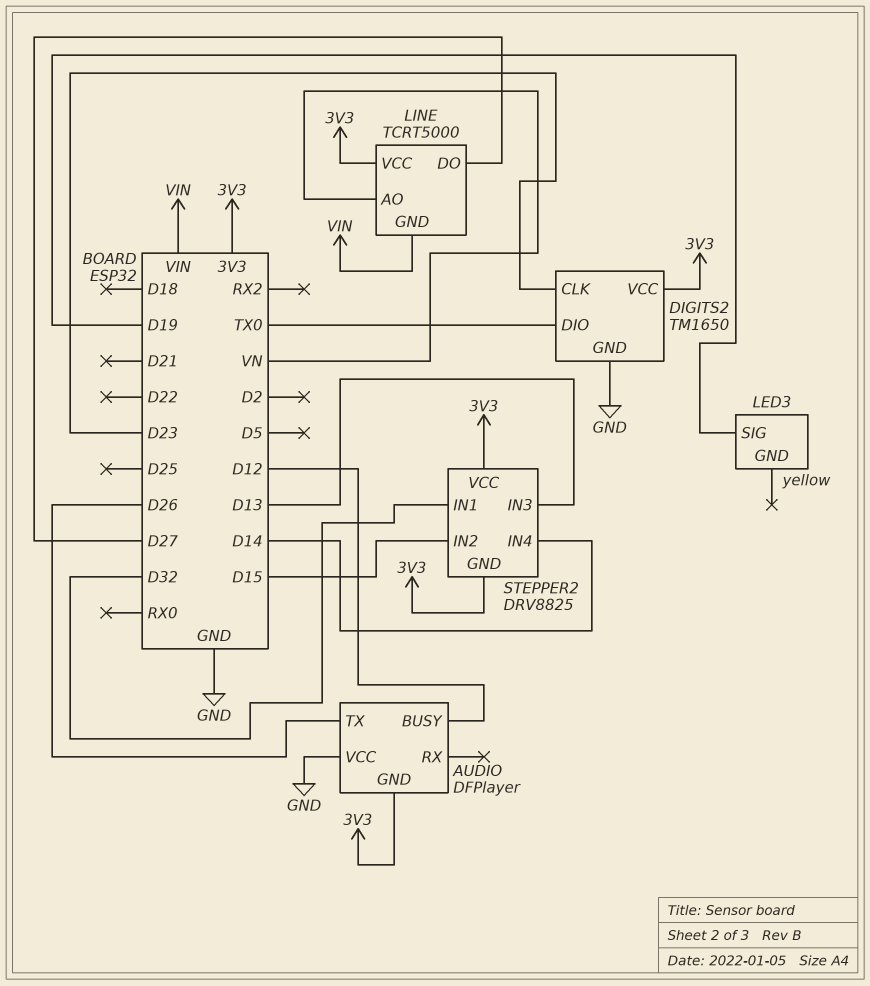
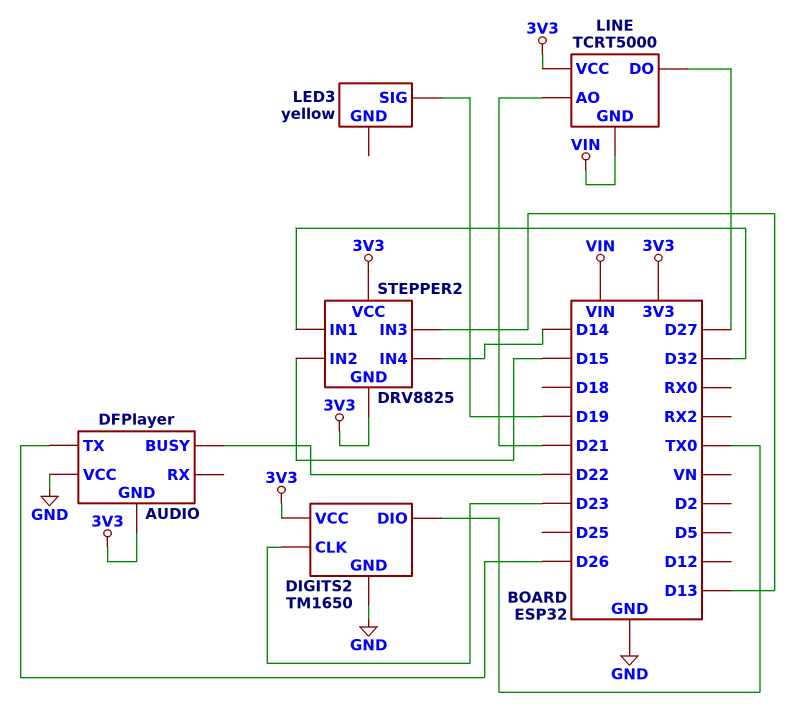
AUDIO pin BUSY: D12 -> D22
LINE pin AO: VN -> D21

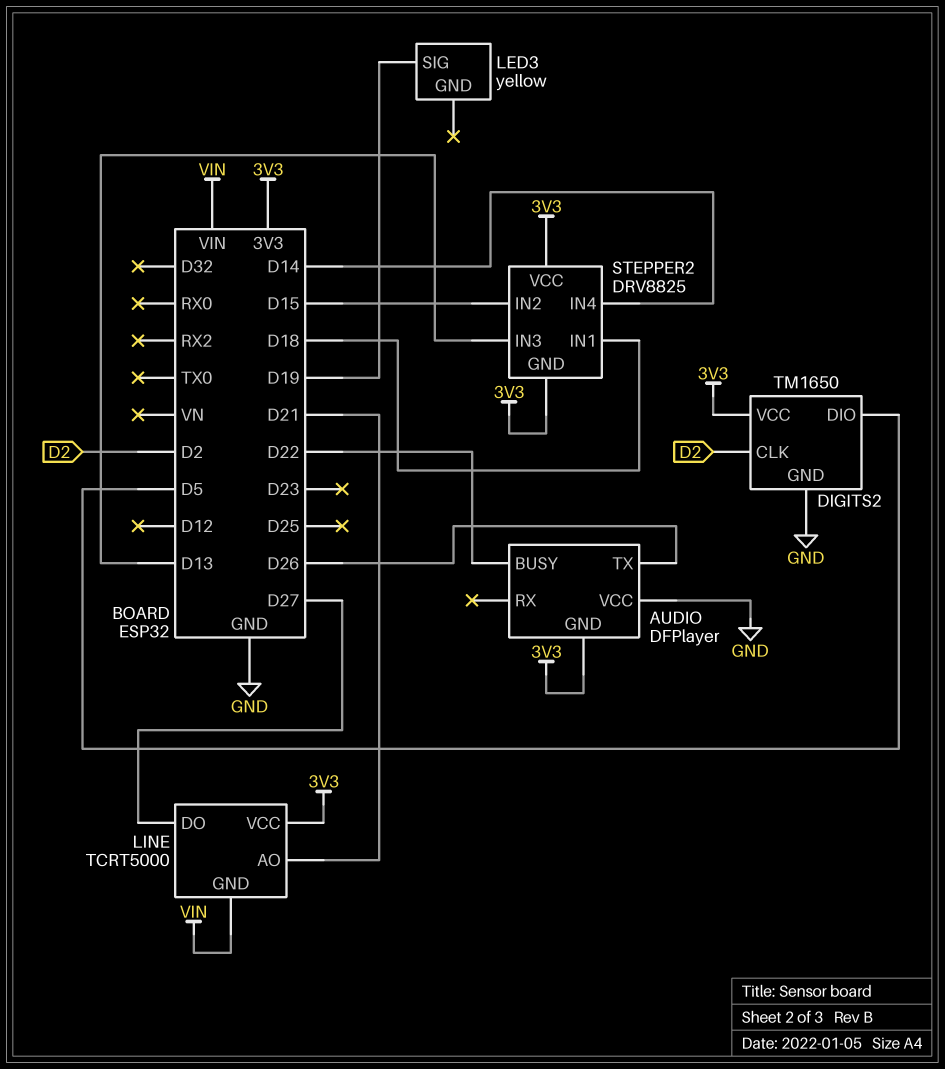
DIGITS2 pin CLK: D23 -> D2
DIGITS2 pin DIO: TX0 -> D5
STEPPER2 pin IN1: D32 -> D18

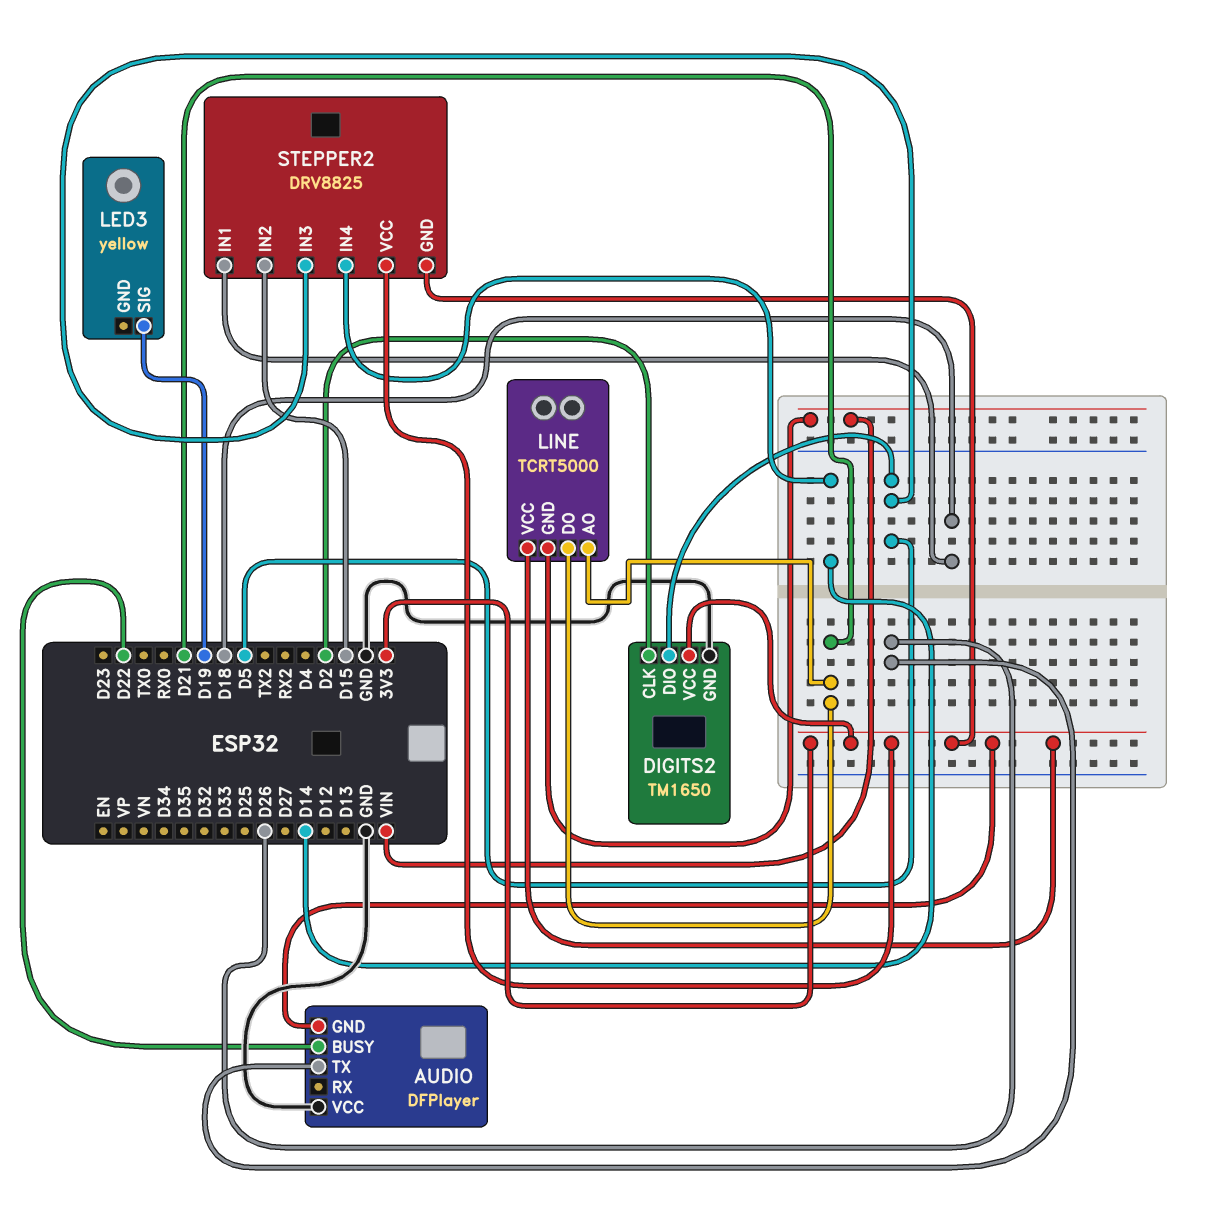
LINE pin DO: D27 -> D21
STEPPER2 pin IN3: D13 -> D5

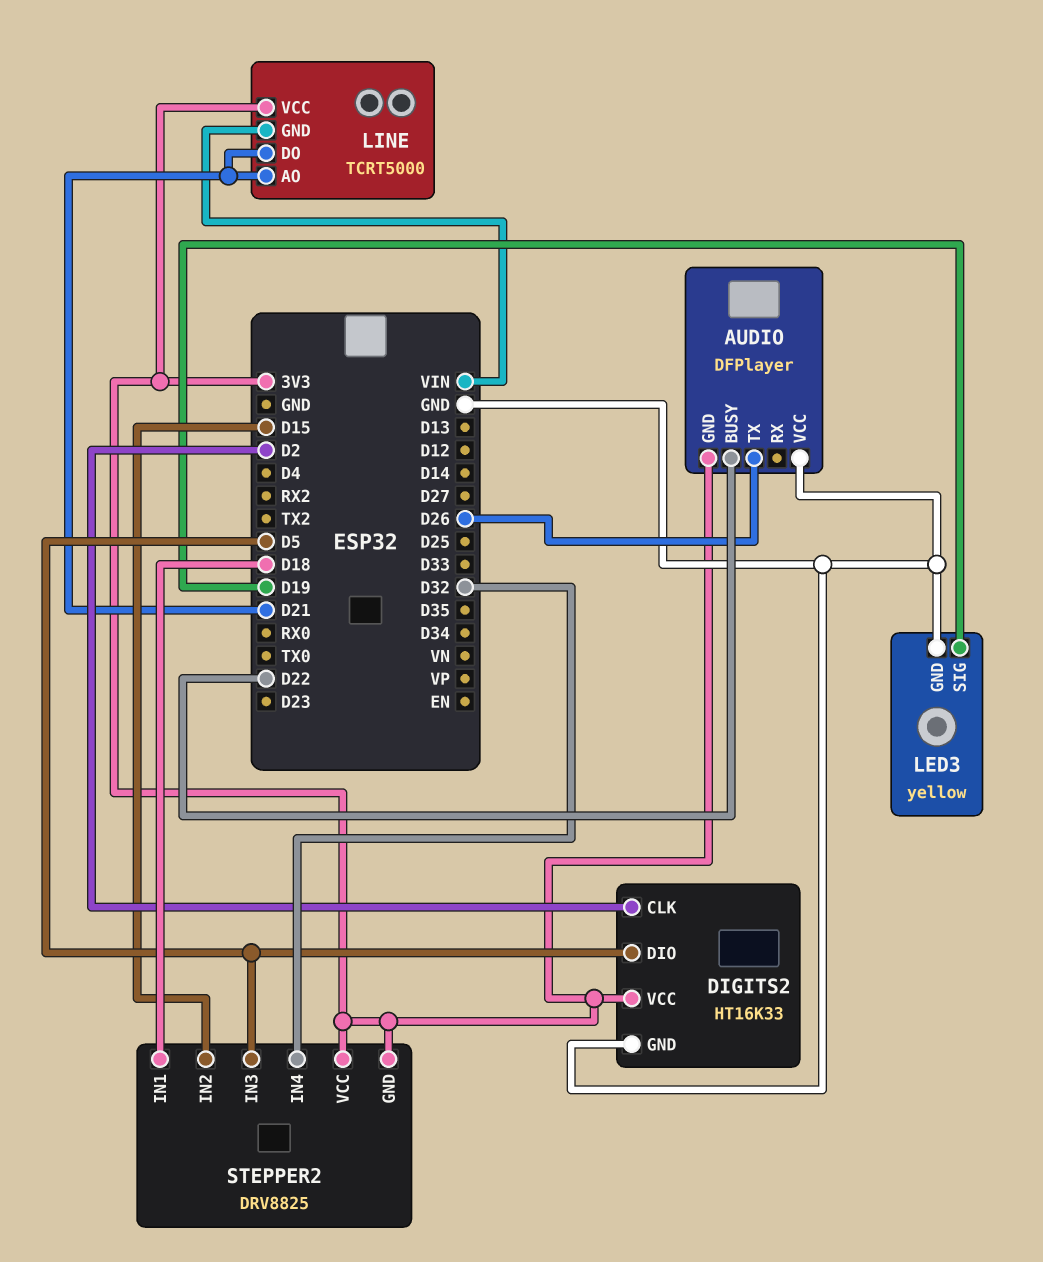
DIGITS2: TM1650 -> HT16K33
LED3 pin GND: none -> GND
STEPPER2 pin IN4: D14 -> D32

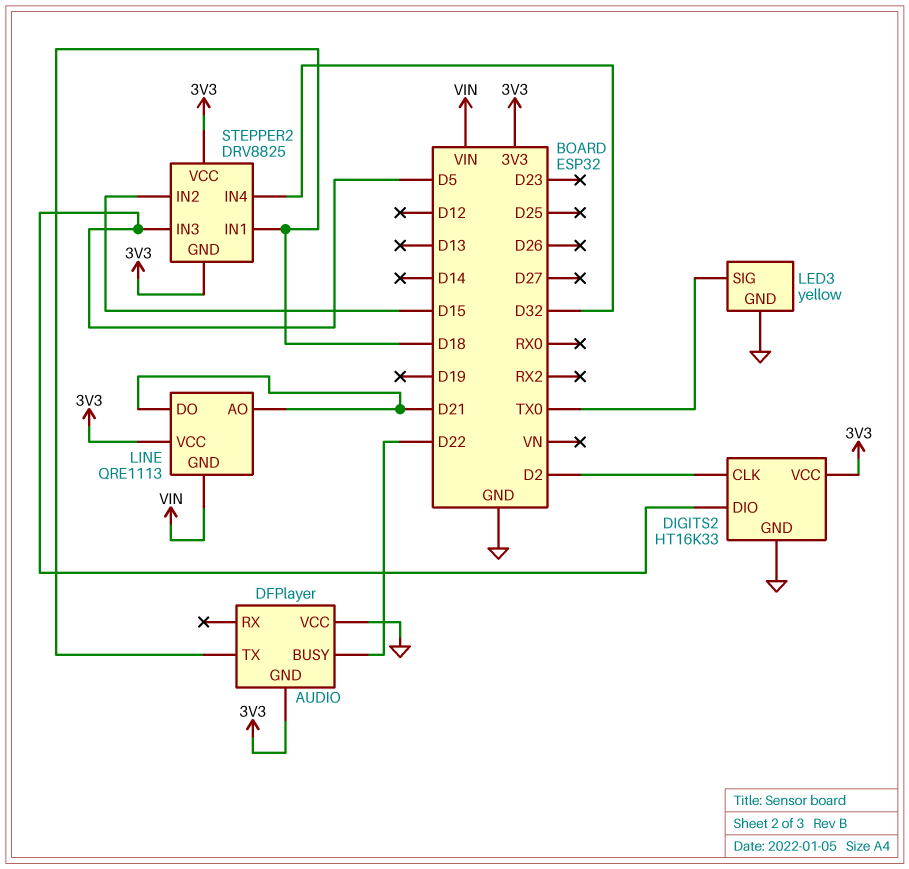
AUDIO pin TX: D26 -> D18
LED3 pin SIG: D19 -> TX0
LINE: TCRT5000 -> QRE1113

